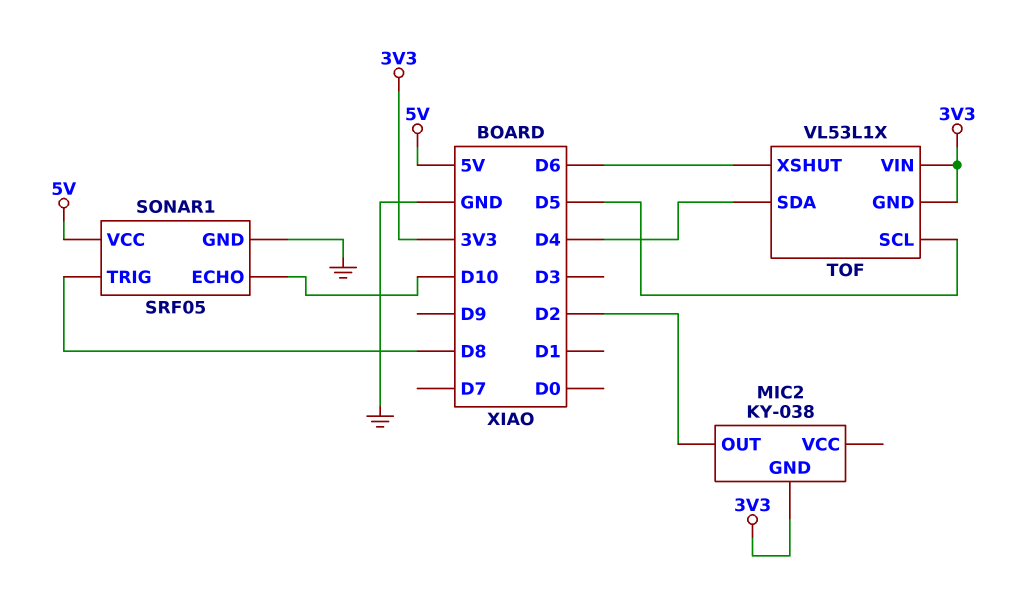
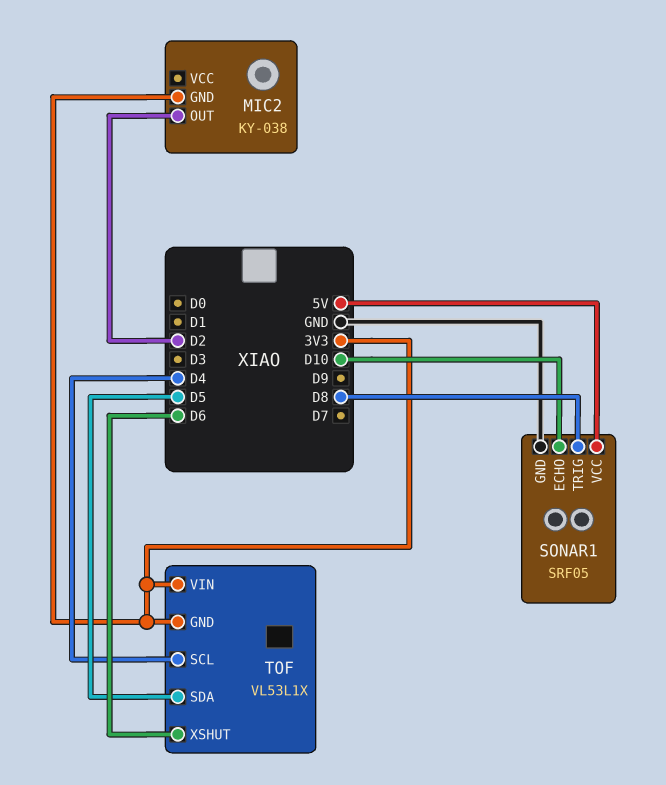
TOF pin SCL: D5 -> D4
TOF pin SDA: D4 -> D5

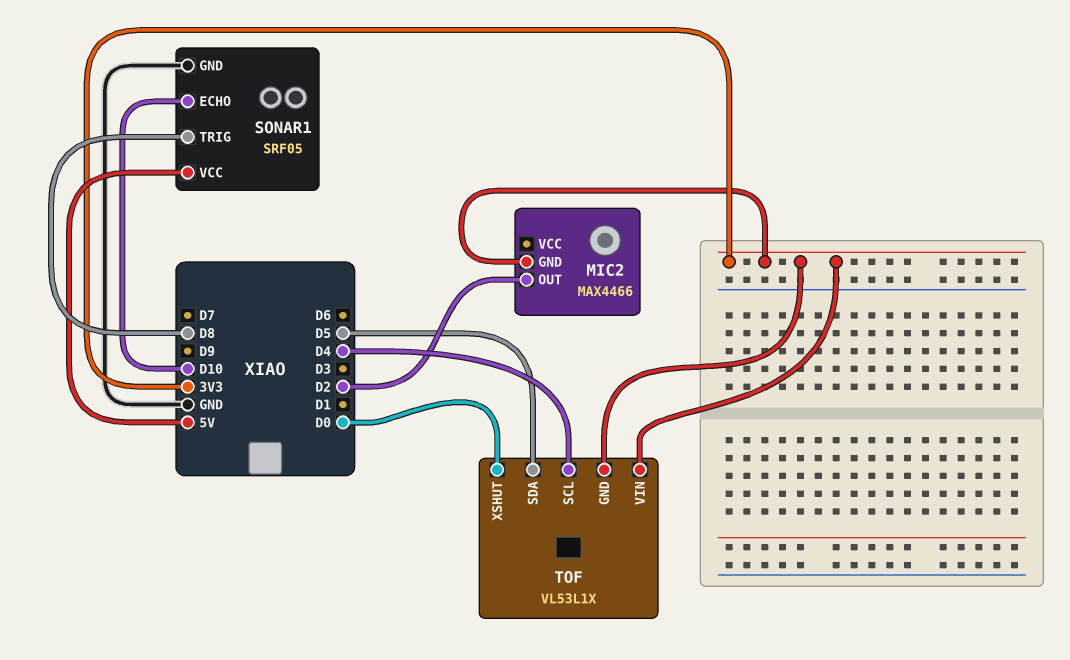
MIC2: KY-038 -> MAX4466
TOF pin XSHUT: D6 -> D0

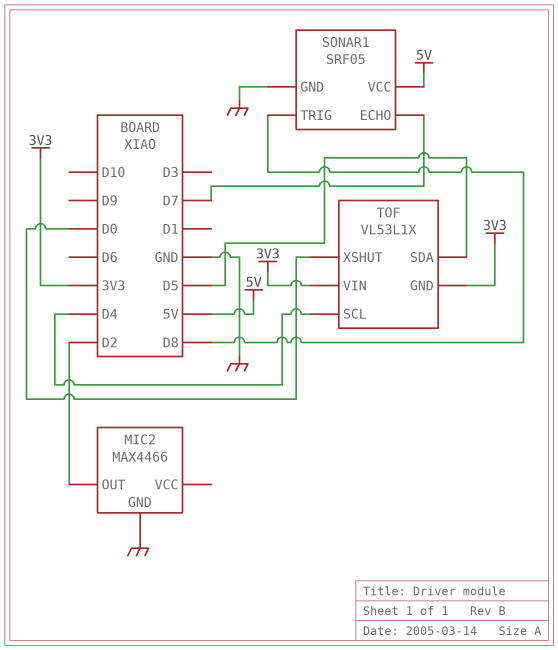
MIC2 pin GND: 3V3 -> GND
SONAR1 pin ECHO: D10 -> D7

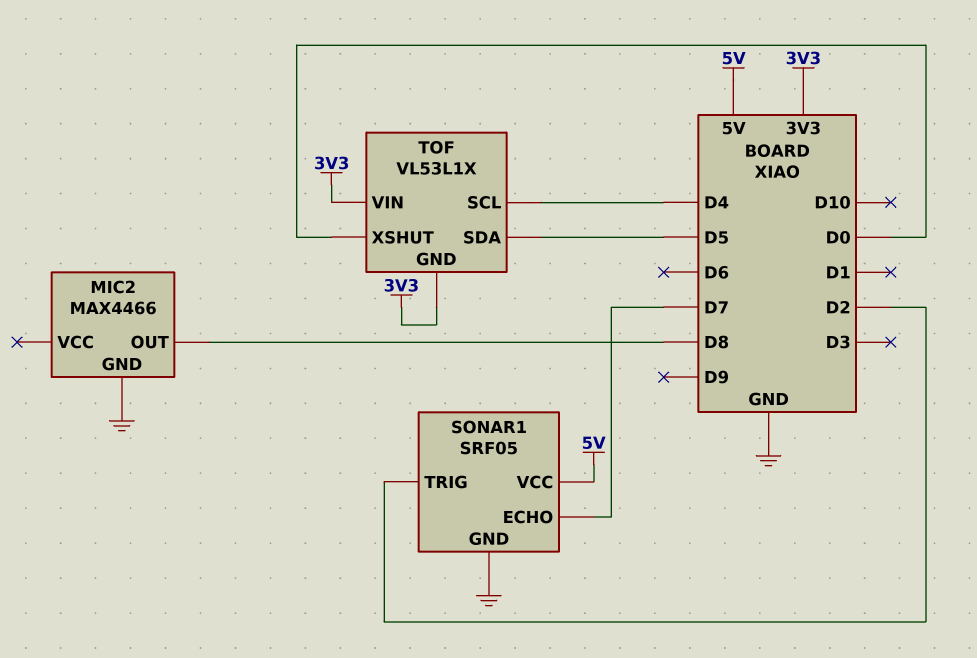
MIC2 pin OUT: D2 -> D8
SONAR1 pin TRIG: D8 -> D2

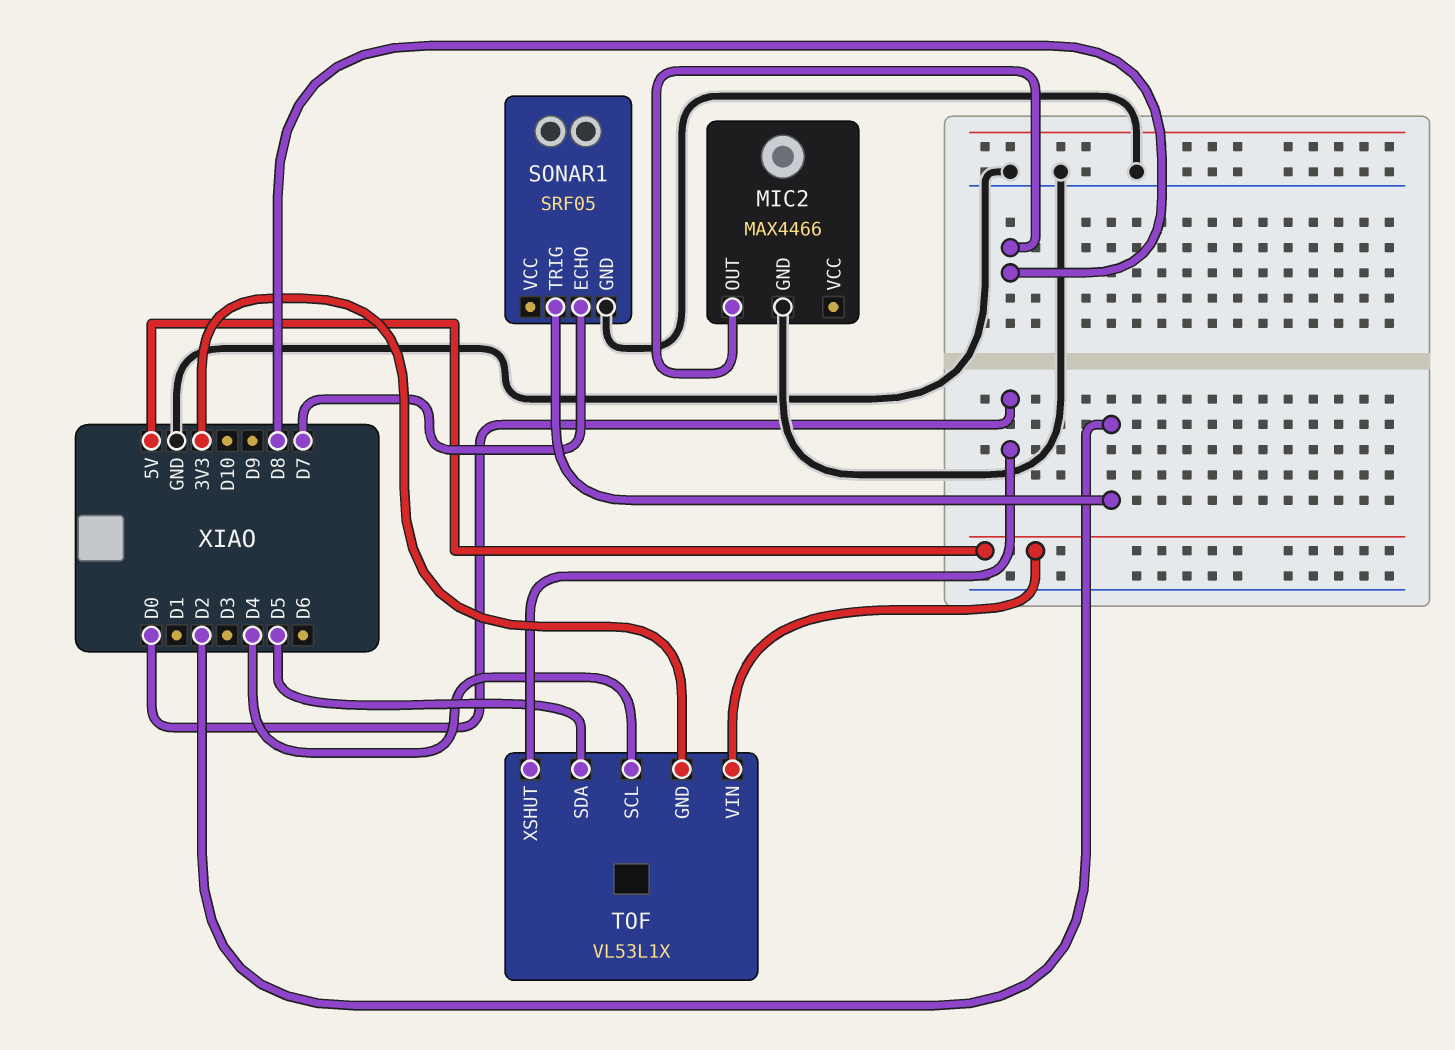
SONAR1 pin VCC: 5V -> none
TOF pin VIN: 3V3 -> 5V

